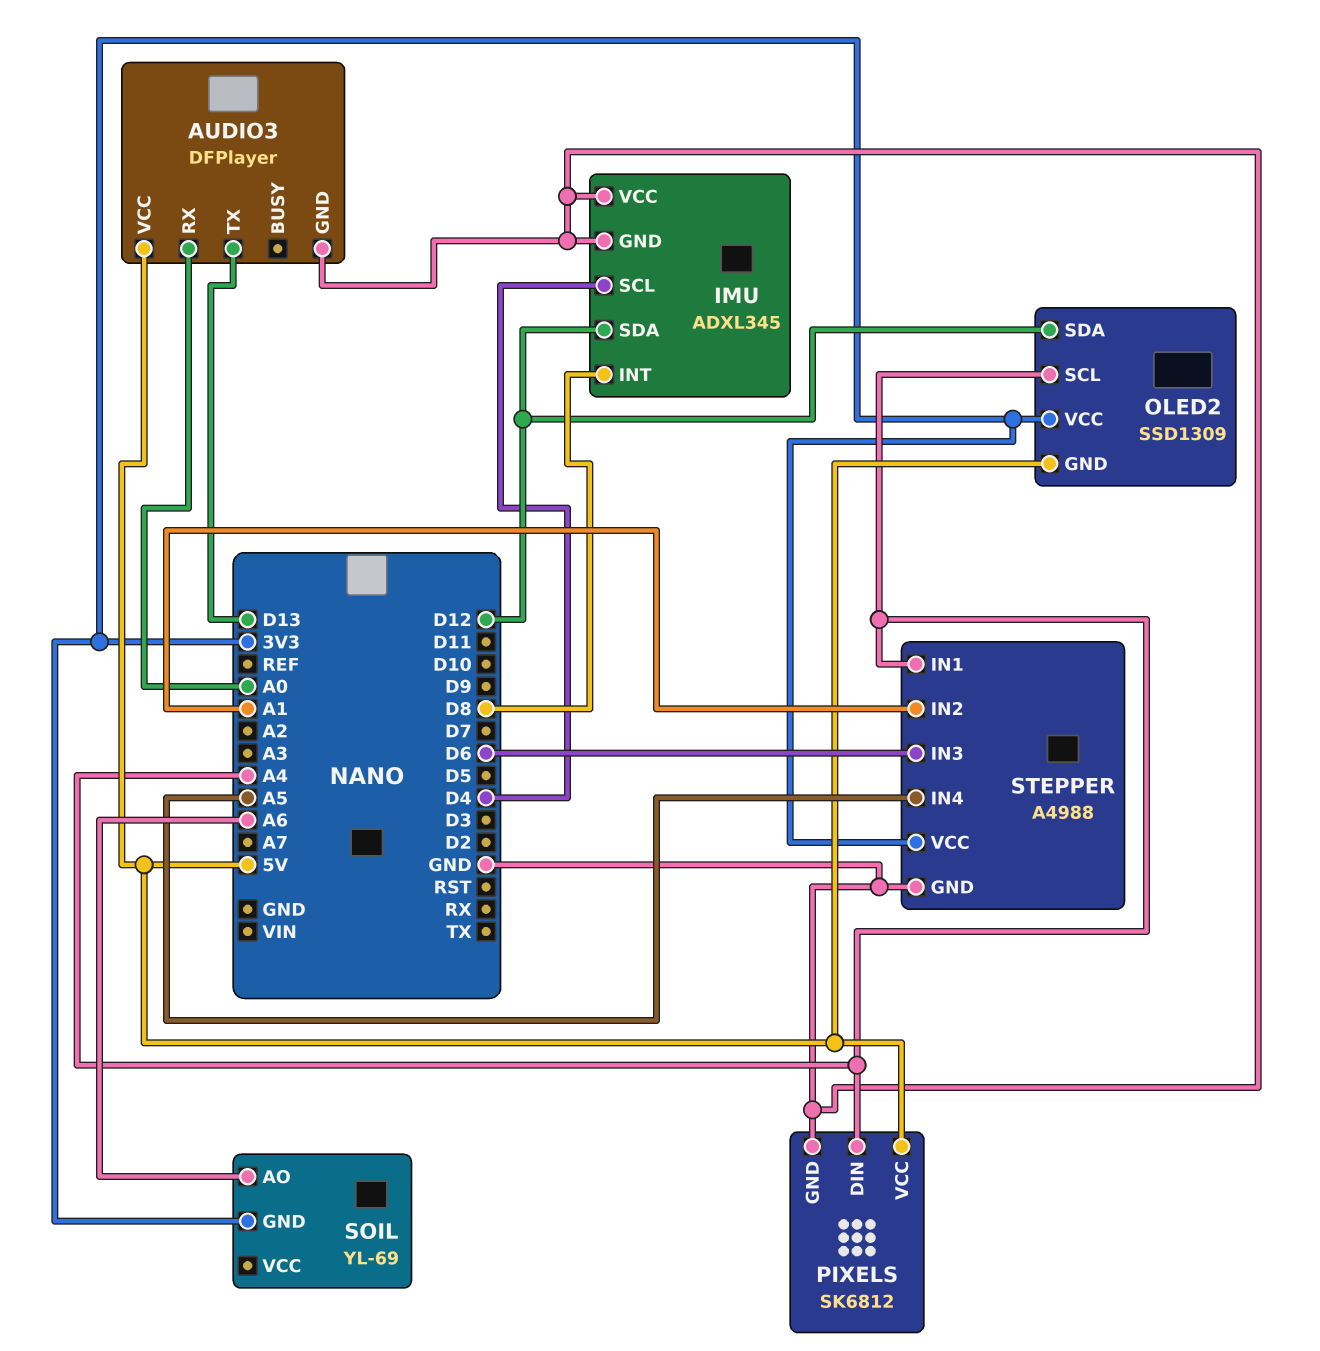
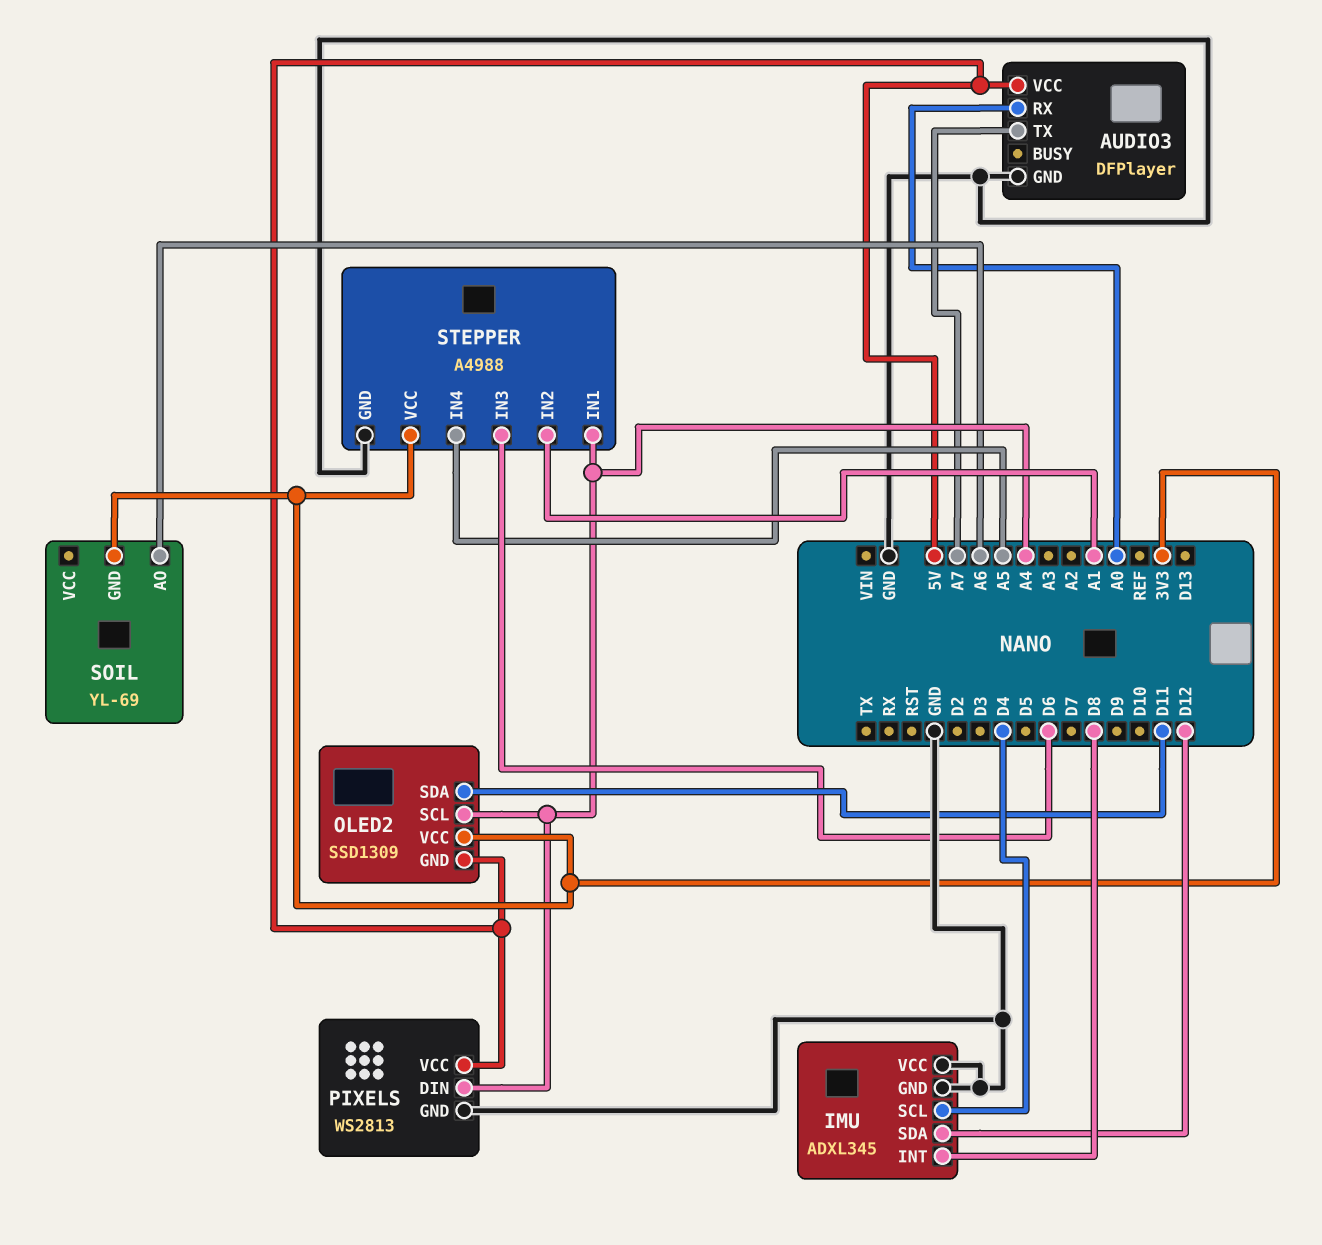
AUDIO3 pin TX: D13 -> A7
OLED2 pin SDA: D12 -> D11
PIXELS: SK6812 -> WS2813

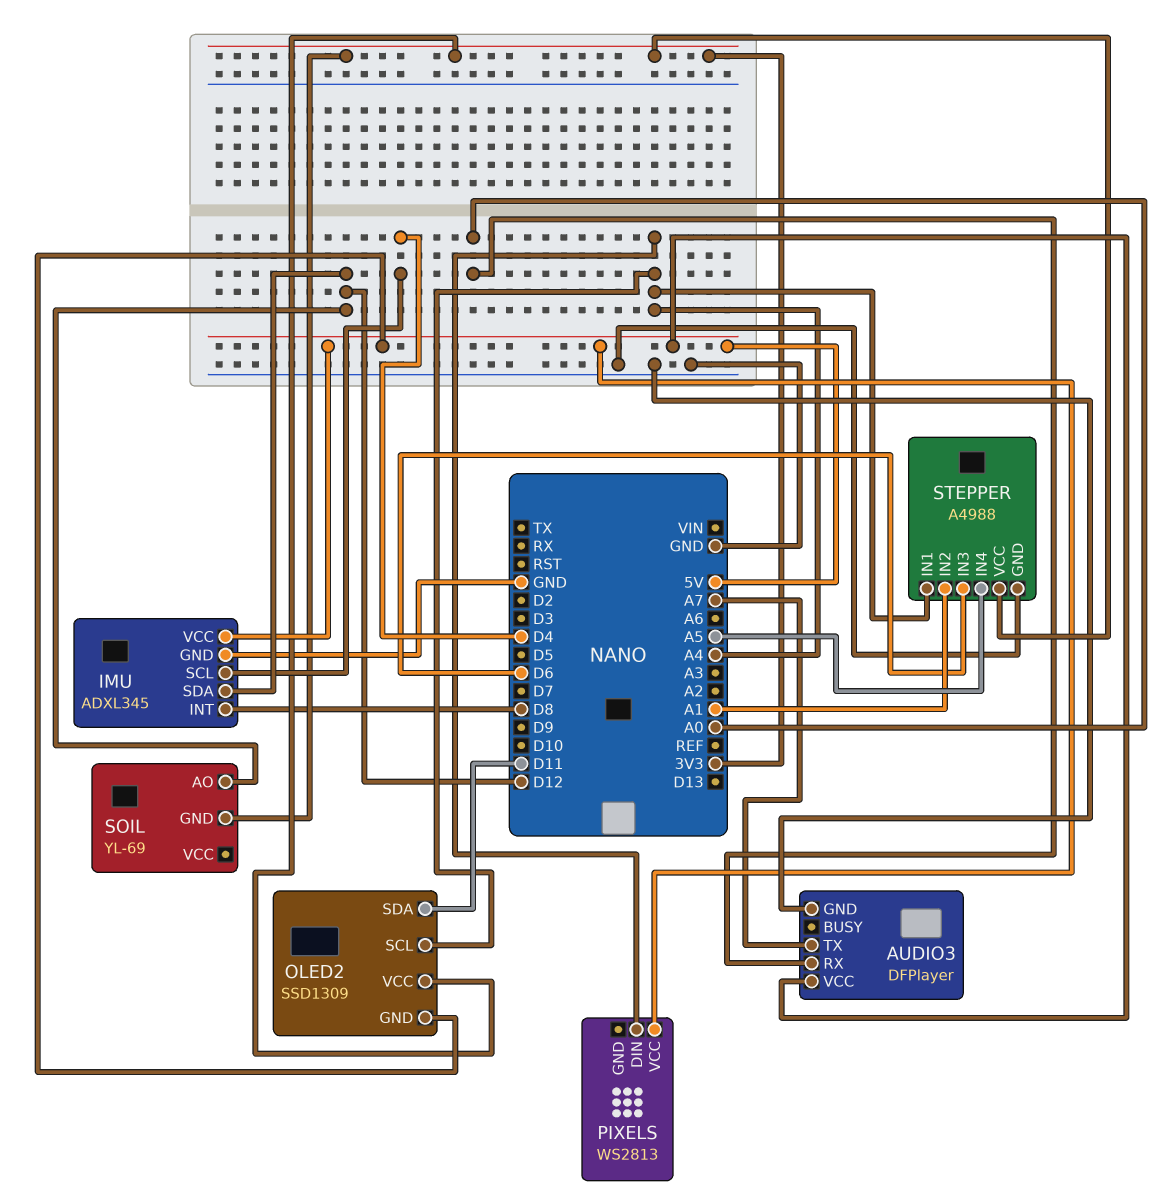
IMU pin VCC: GND -> 5V
PIXELS pin GND: GND -> none
SOIL pin AO: A6 -> D12

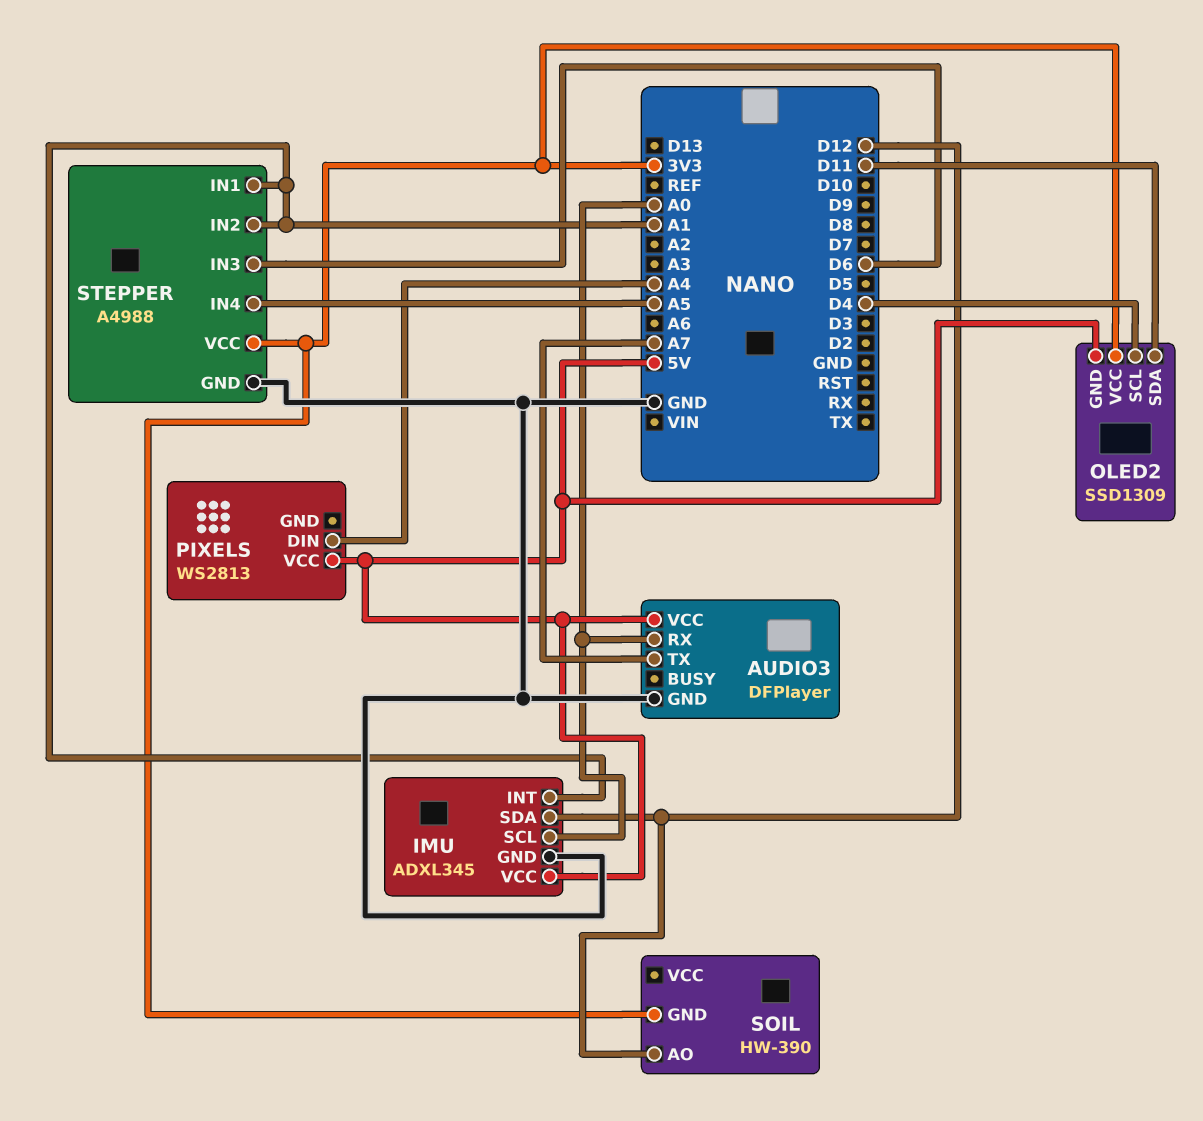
IMU pin INT: D8 -> A1
IMU pin SCL: D4 -> A0
OLED2 pin SCL: A4 -> D4
SOIL: YL-69 -> HW-390
STEPPER pin IN1: A4 -> A1

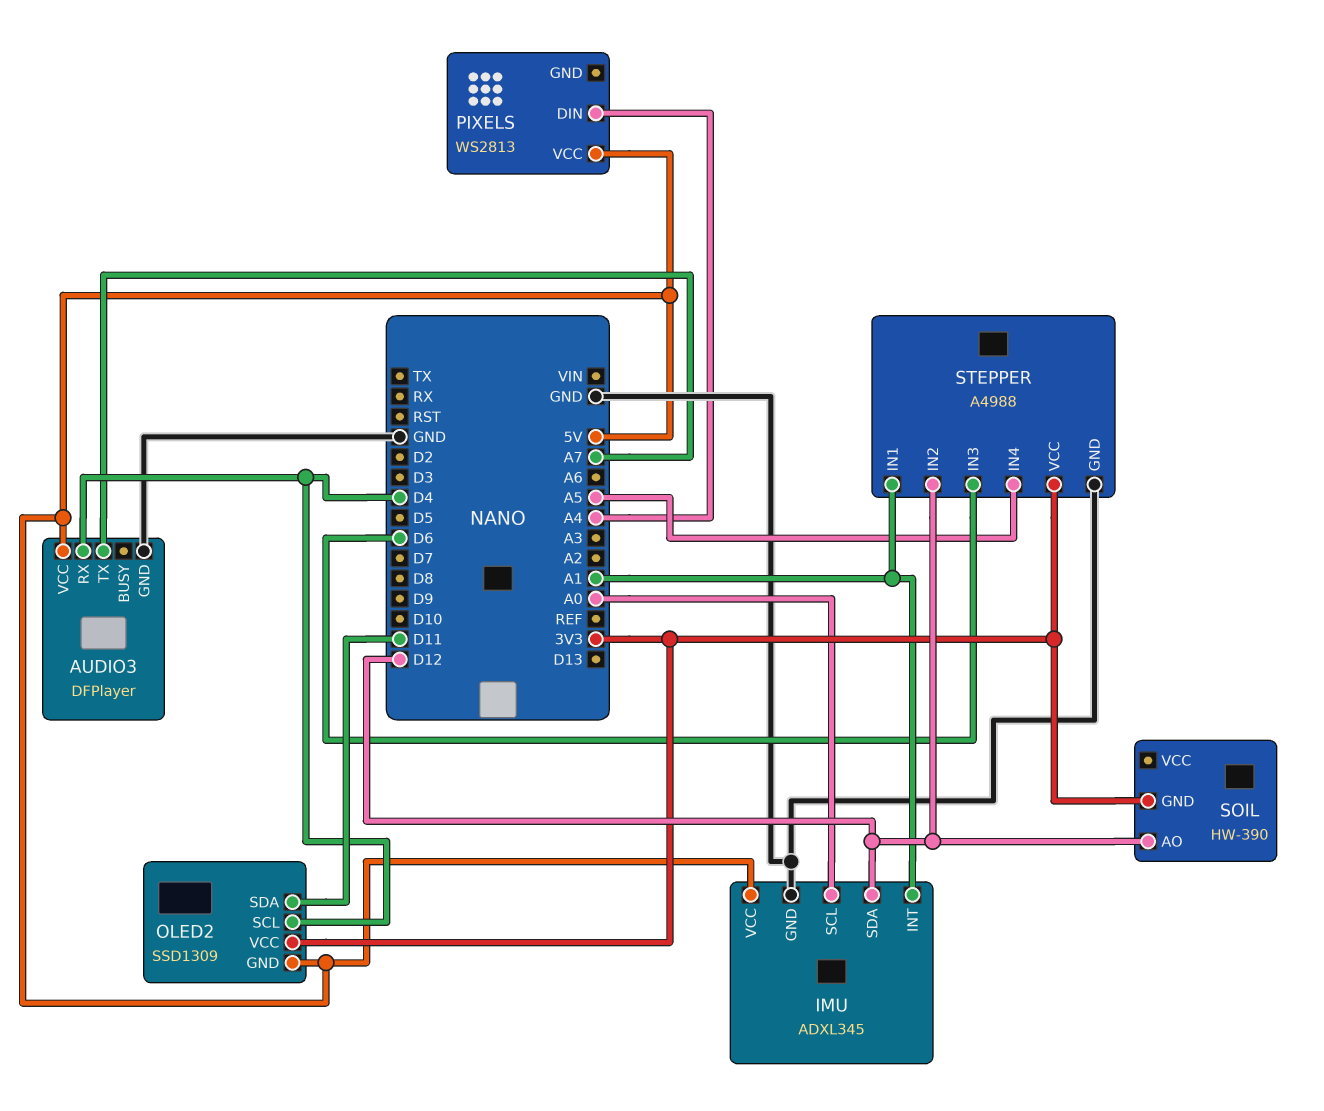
AUDIO3 pin RX: A0 -> D4
STEPPER pin IN2: A1 -> D12

